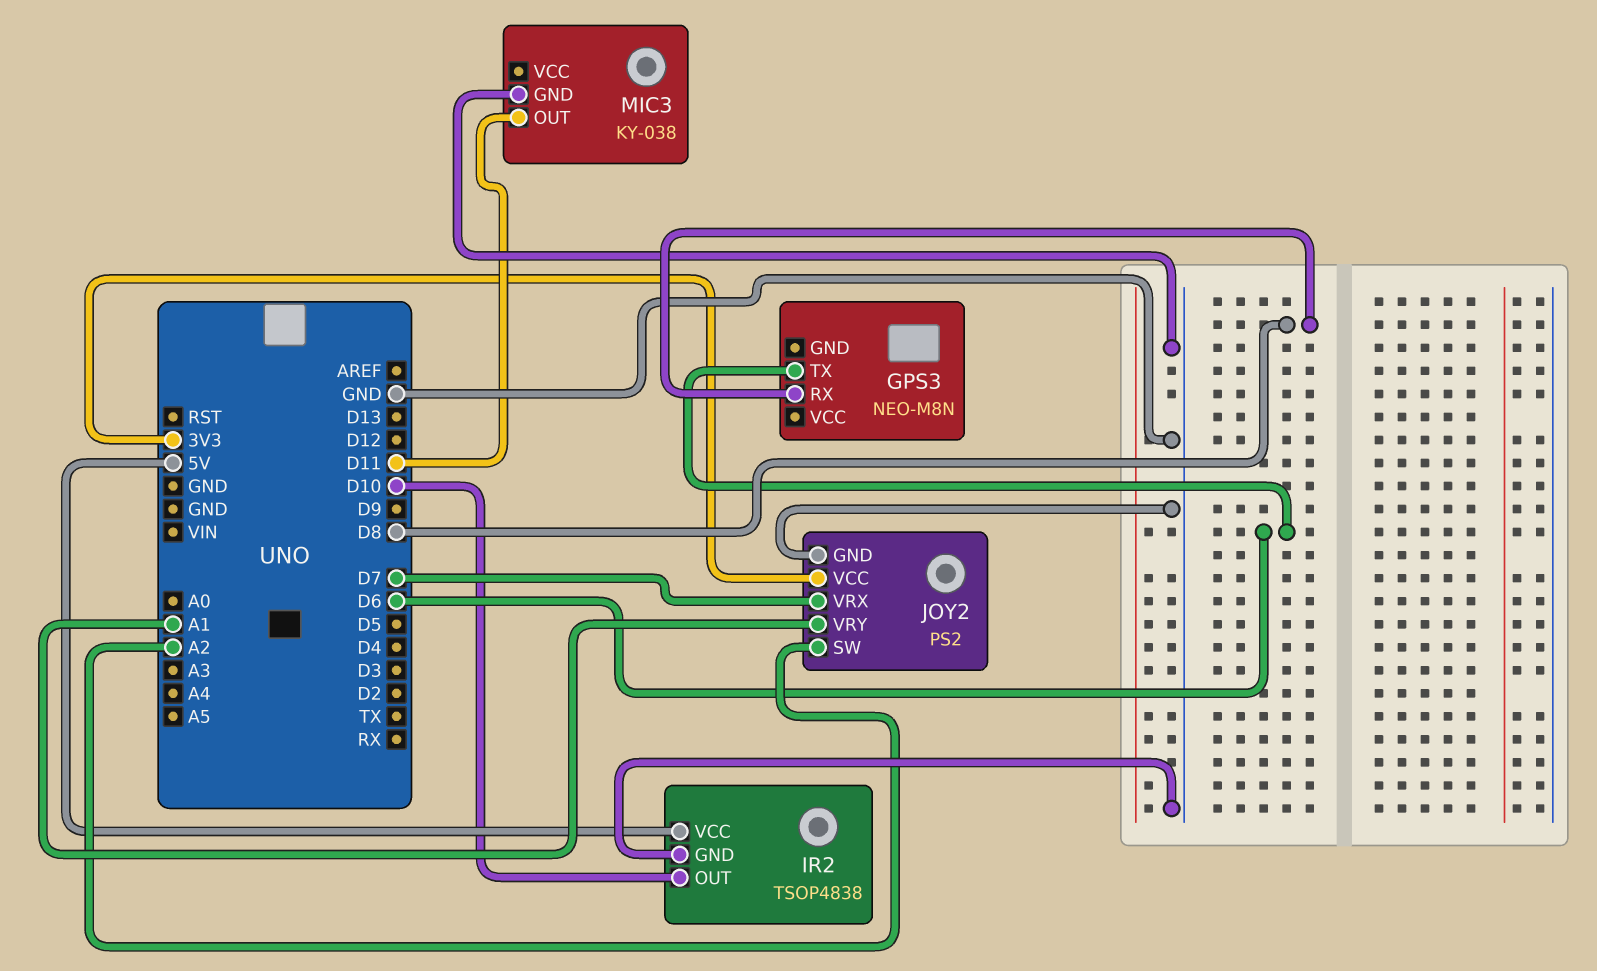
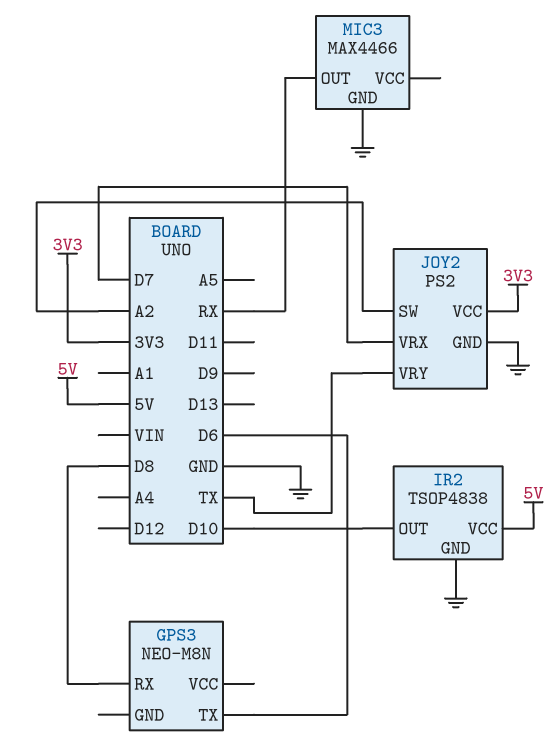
JOY2 pin VRY: A1 -> TX
MIC3: KY-038 -> MAX4466
MIC3 pin OUT: D11 -> RX

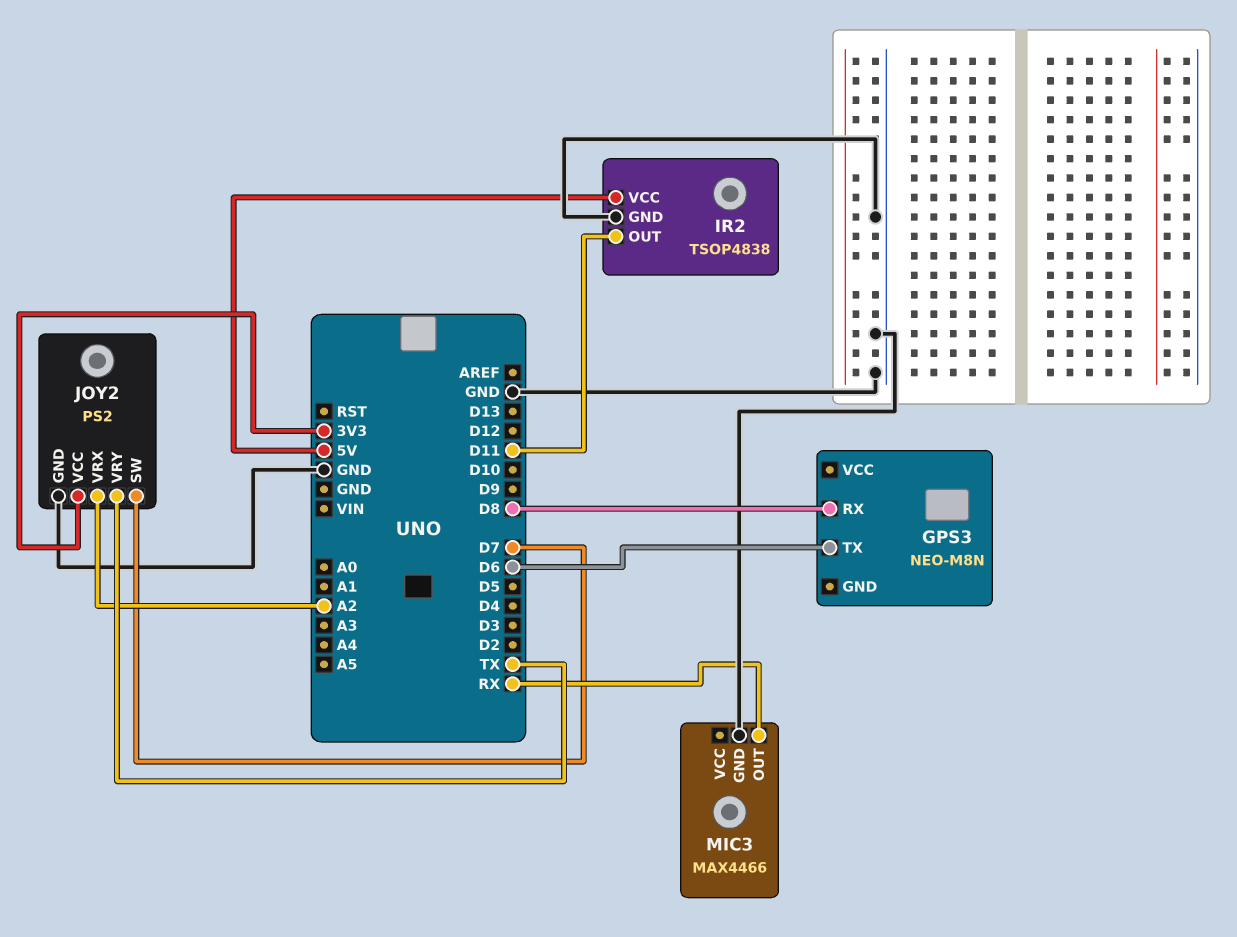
IR2 pin OUT: D10 -> D11
JOY2 pin SW: A2 -> D7
JOY2 pin VRX: D7 -> A2

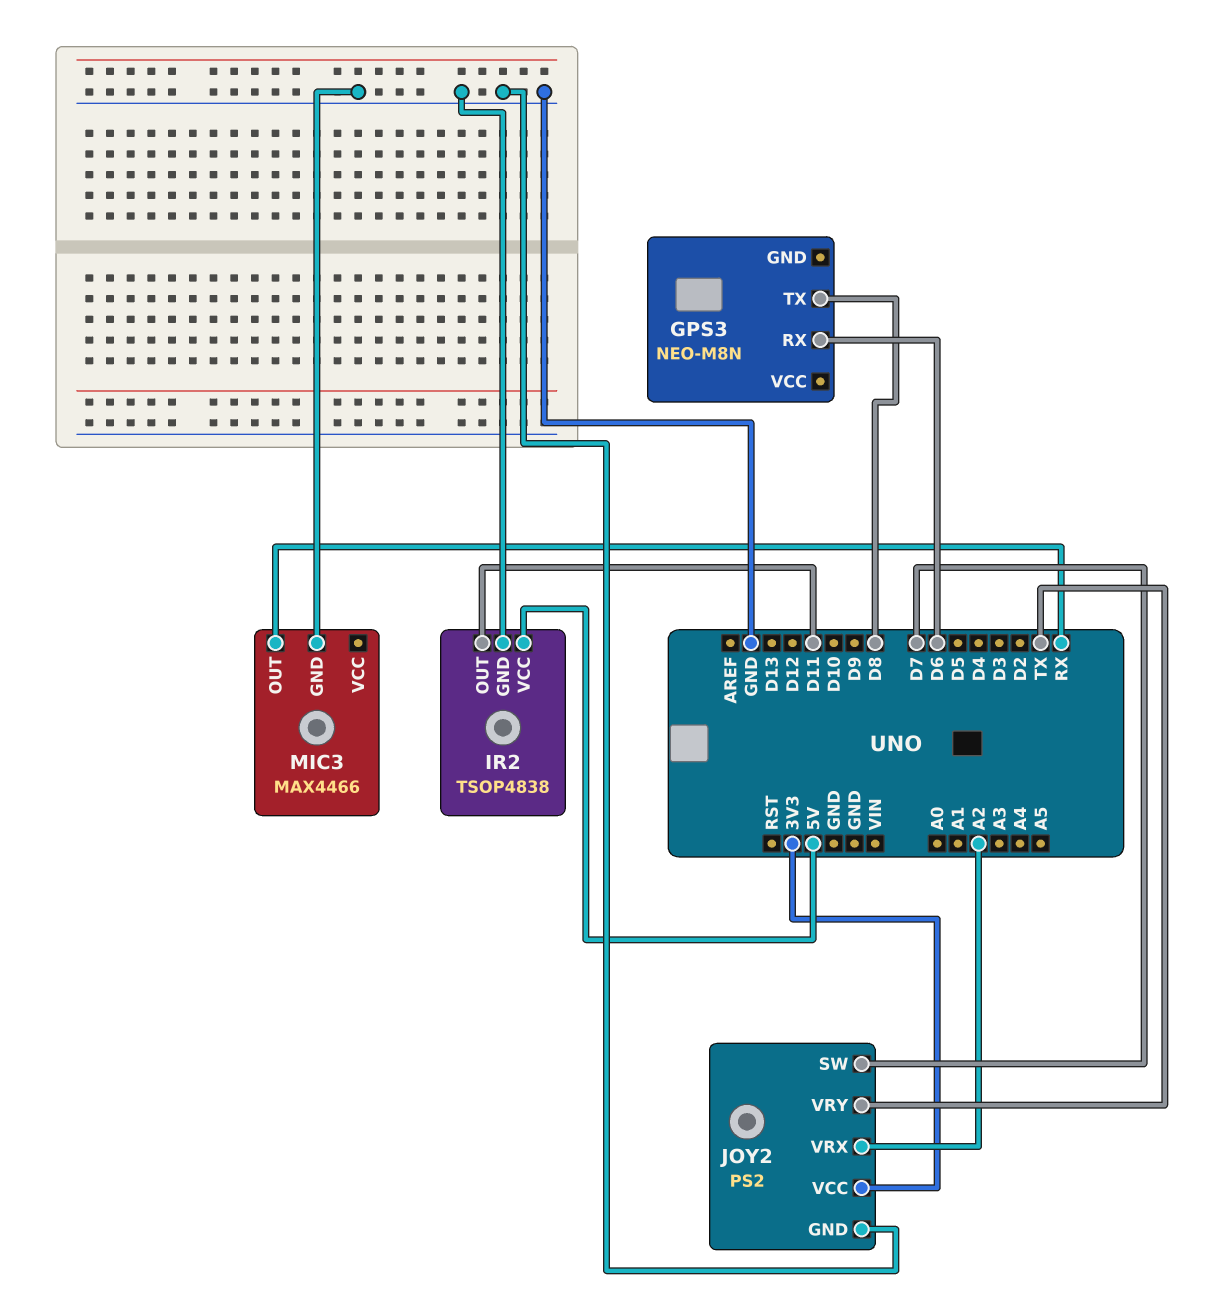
GPS3 pin RX: D8 -> D6
GPS3 pin TX: D6 -> D8

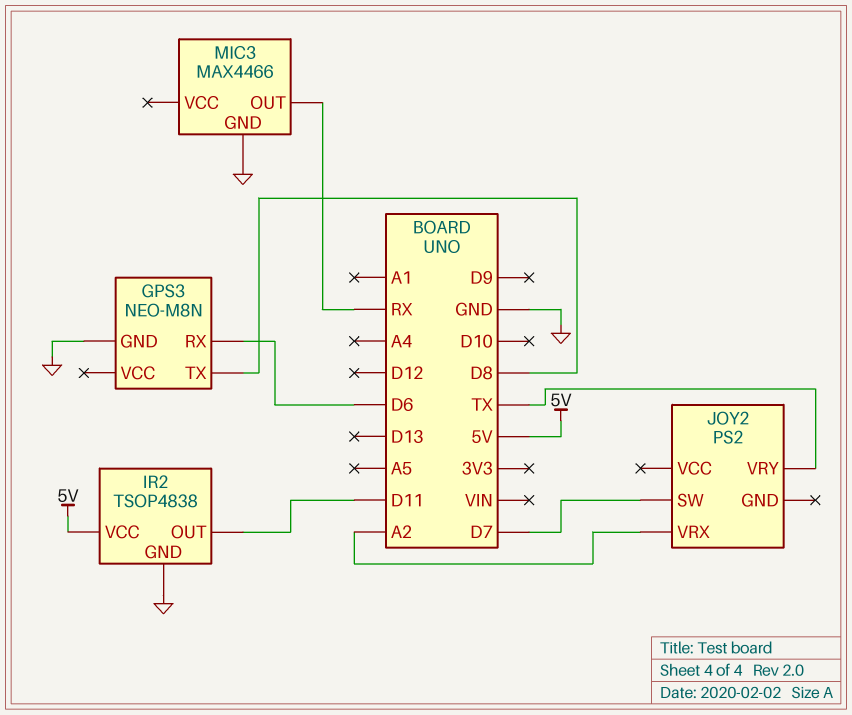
GPS3 pin GND: none -> GND
JOY2 pin GND: GND -> none
JOY2 pin VCC: 3V3 -> none

